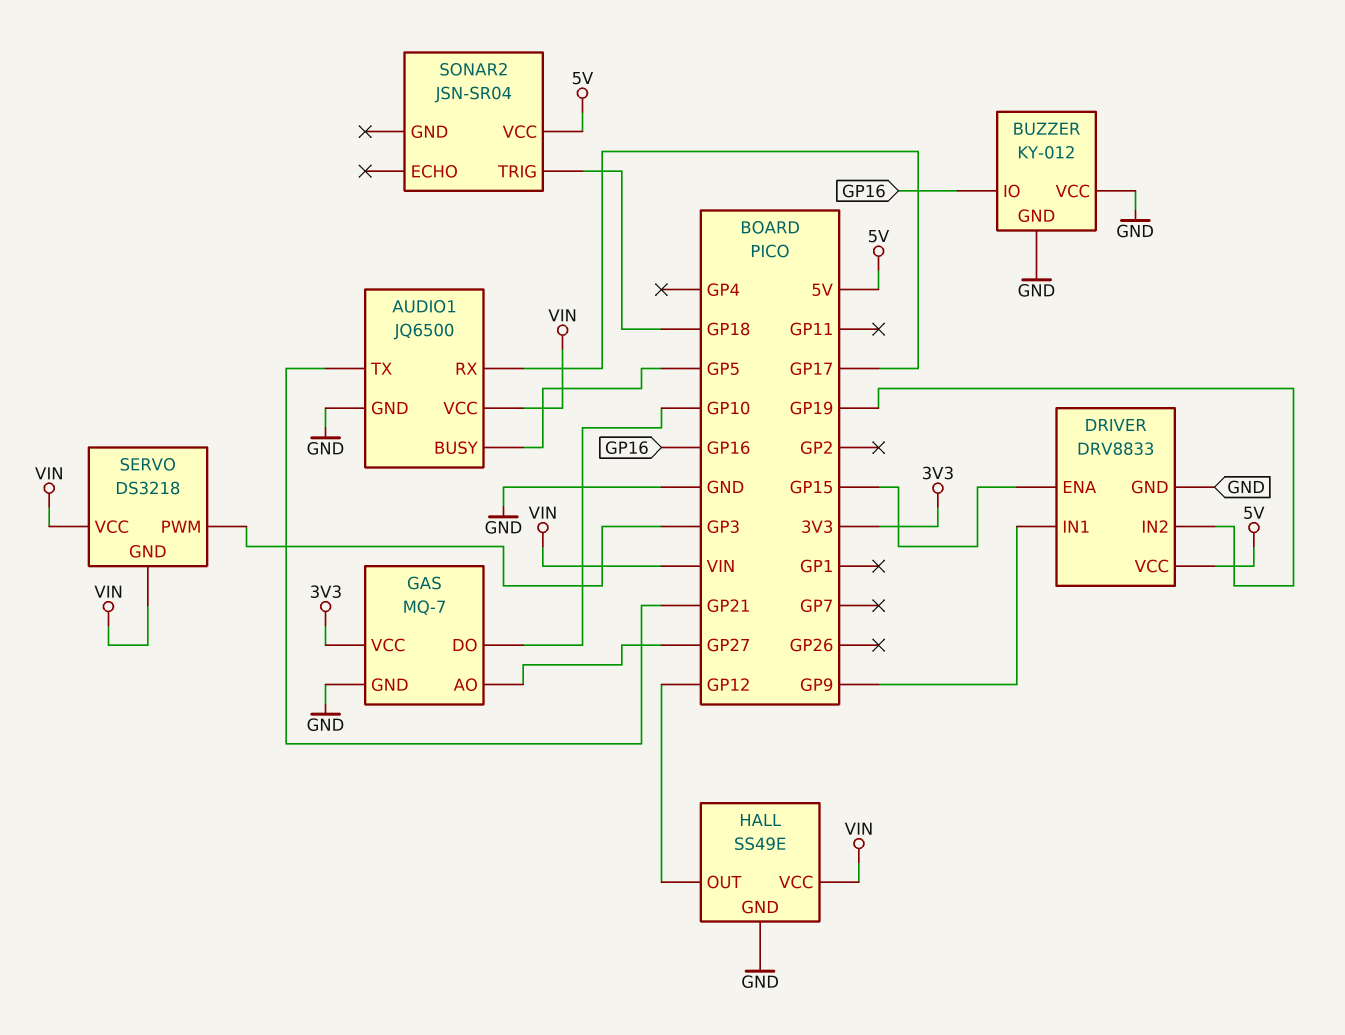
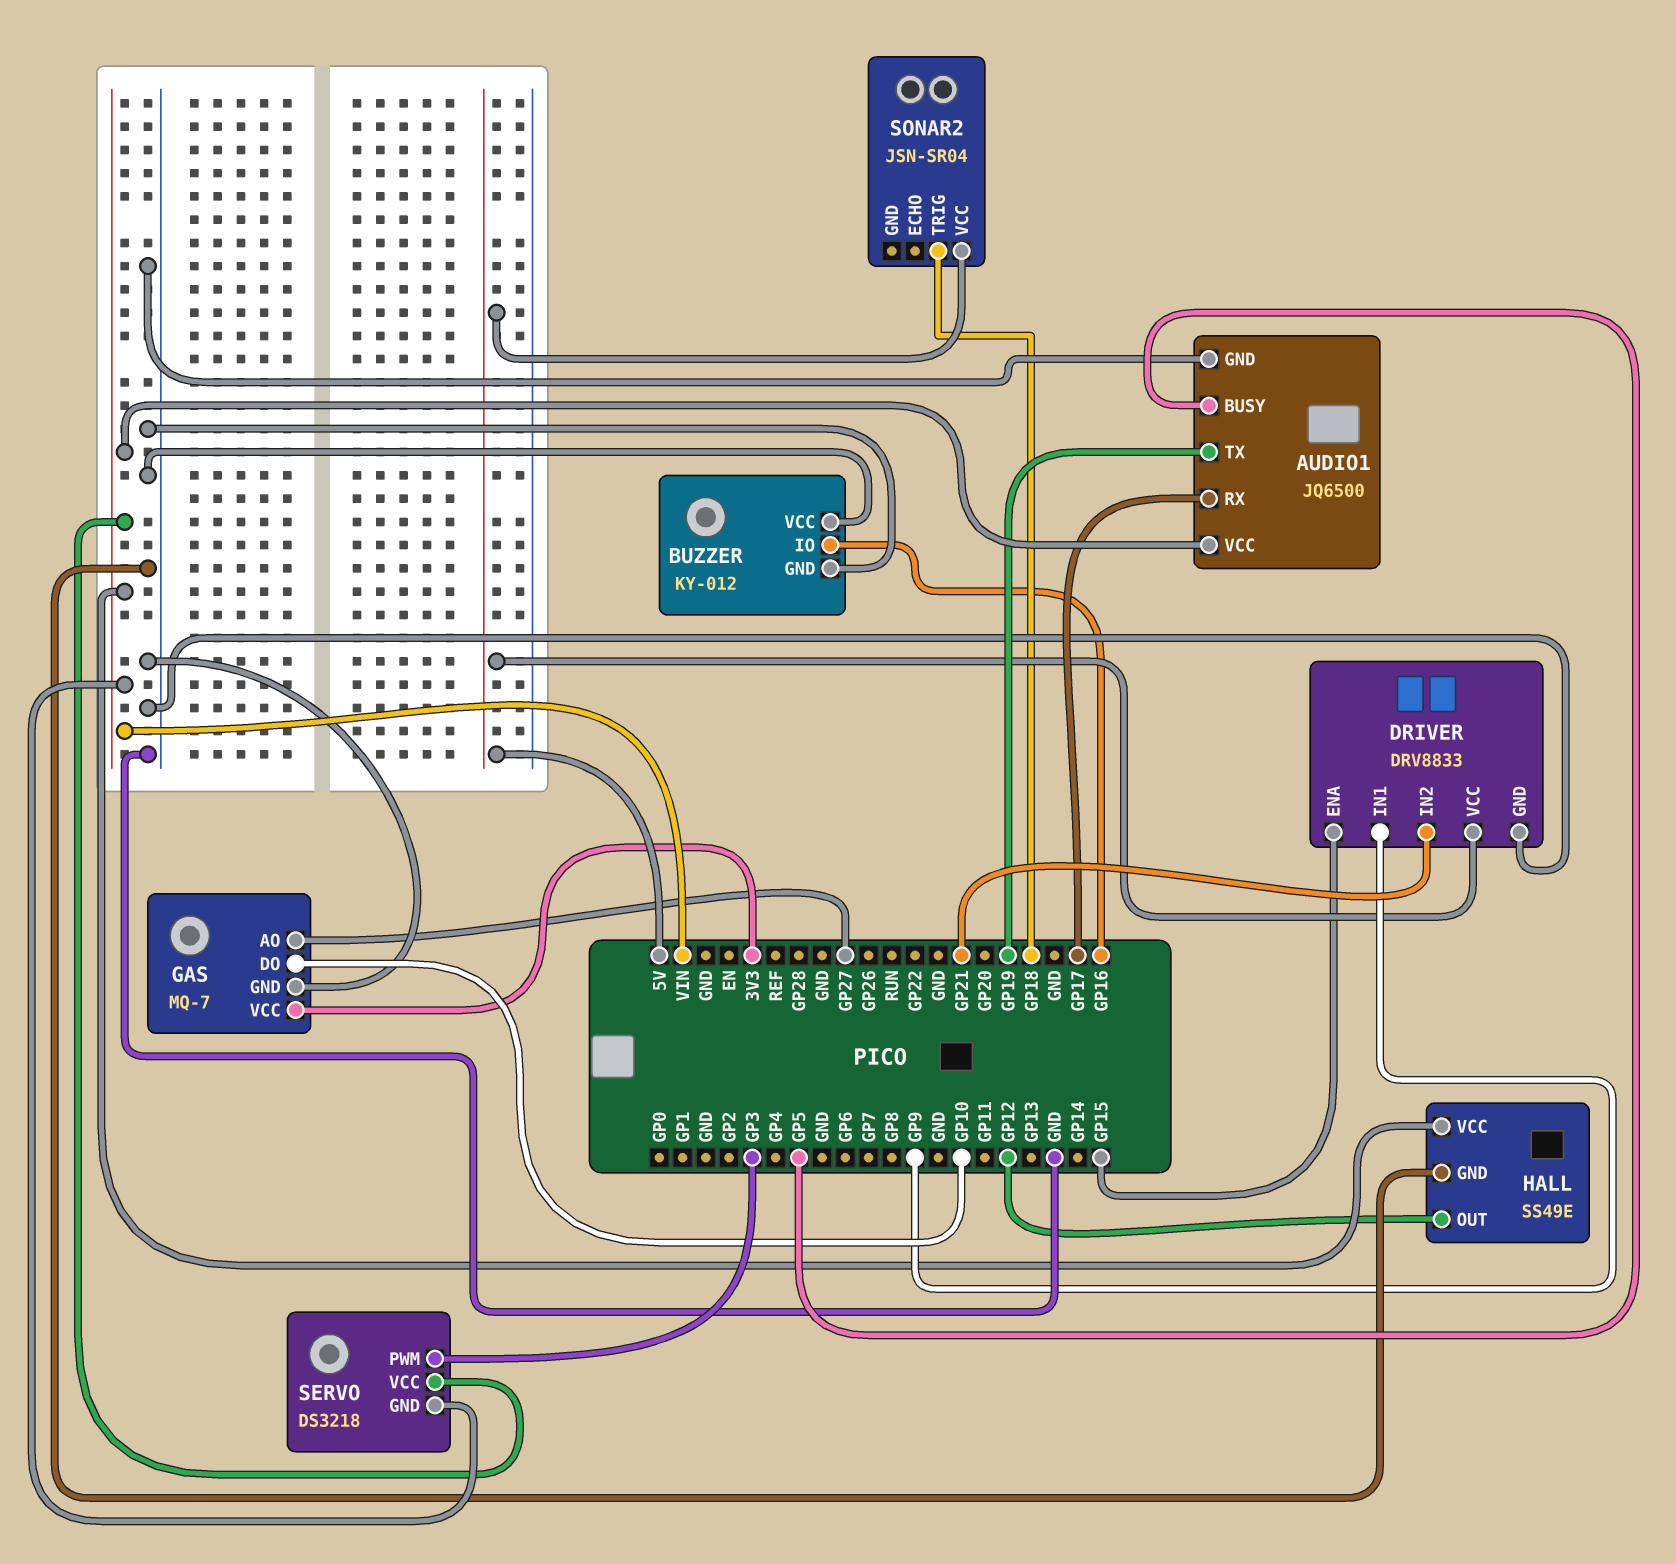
AUDIO1 pin TX: GP21 -> GP19
DRIVER pin IN2: GP19 -> GP21

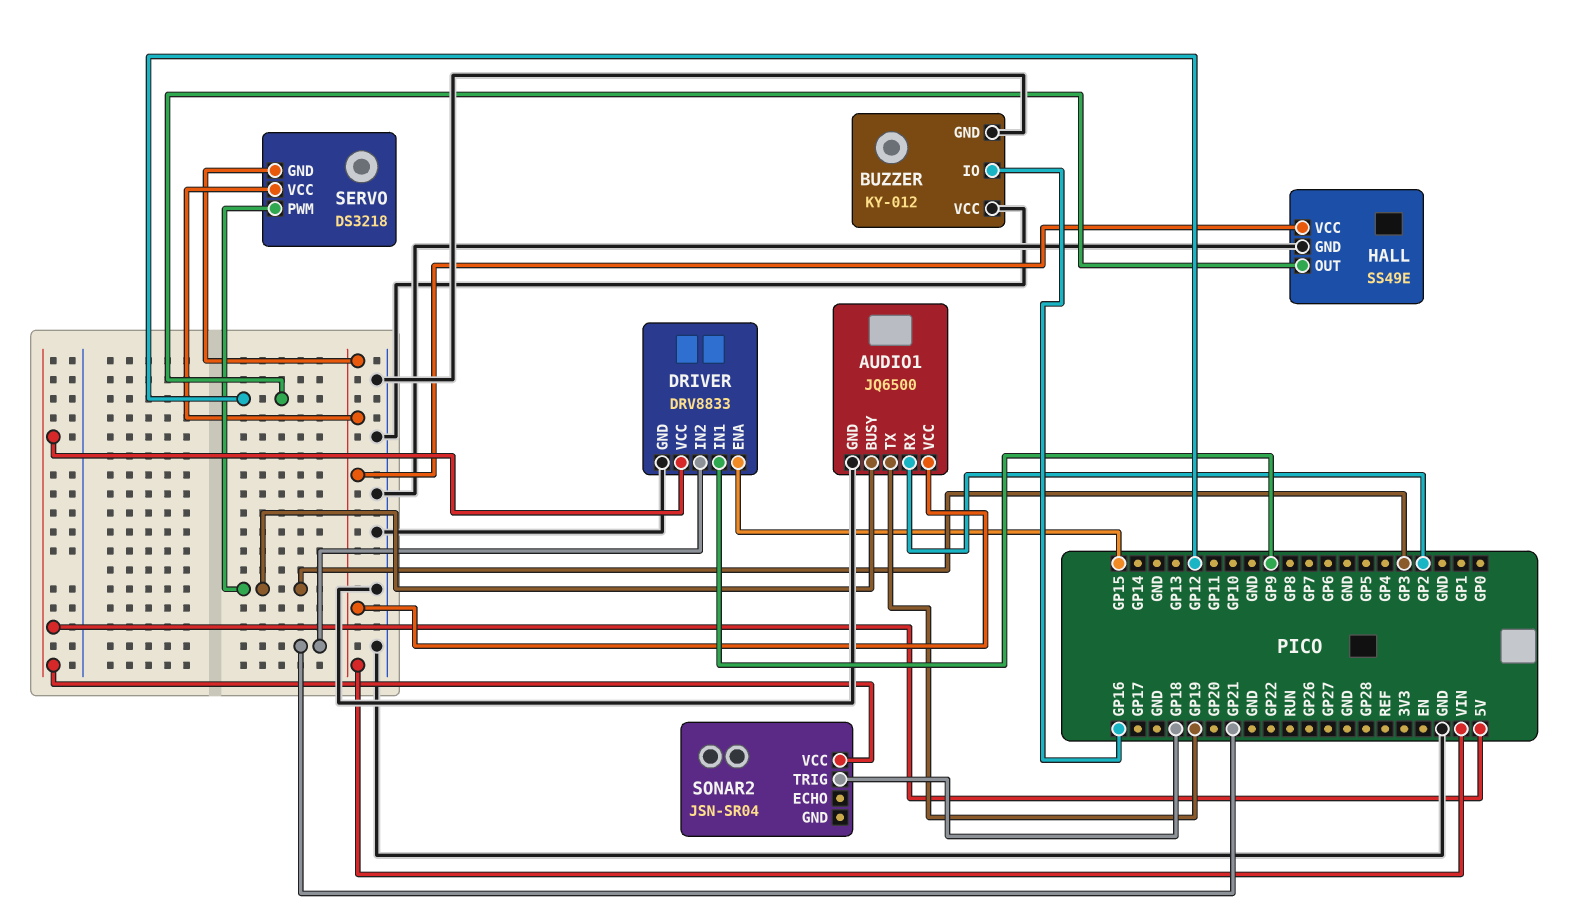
AUDIO1 pin BUSY: GP5 -> GP3
AUDIO1 pin RX: GP17 -> GP2
GAS: MQ-7 -> none
GAS pin AO: GP27 -> none
GAS pin DO: GP10 -> none
GAS pin GND: GND -> none
GAS pin VCC: 3V3 -> none

